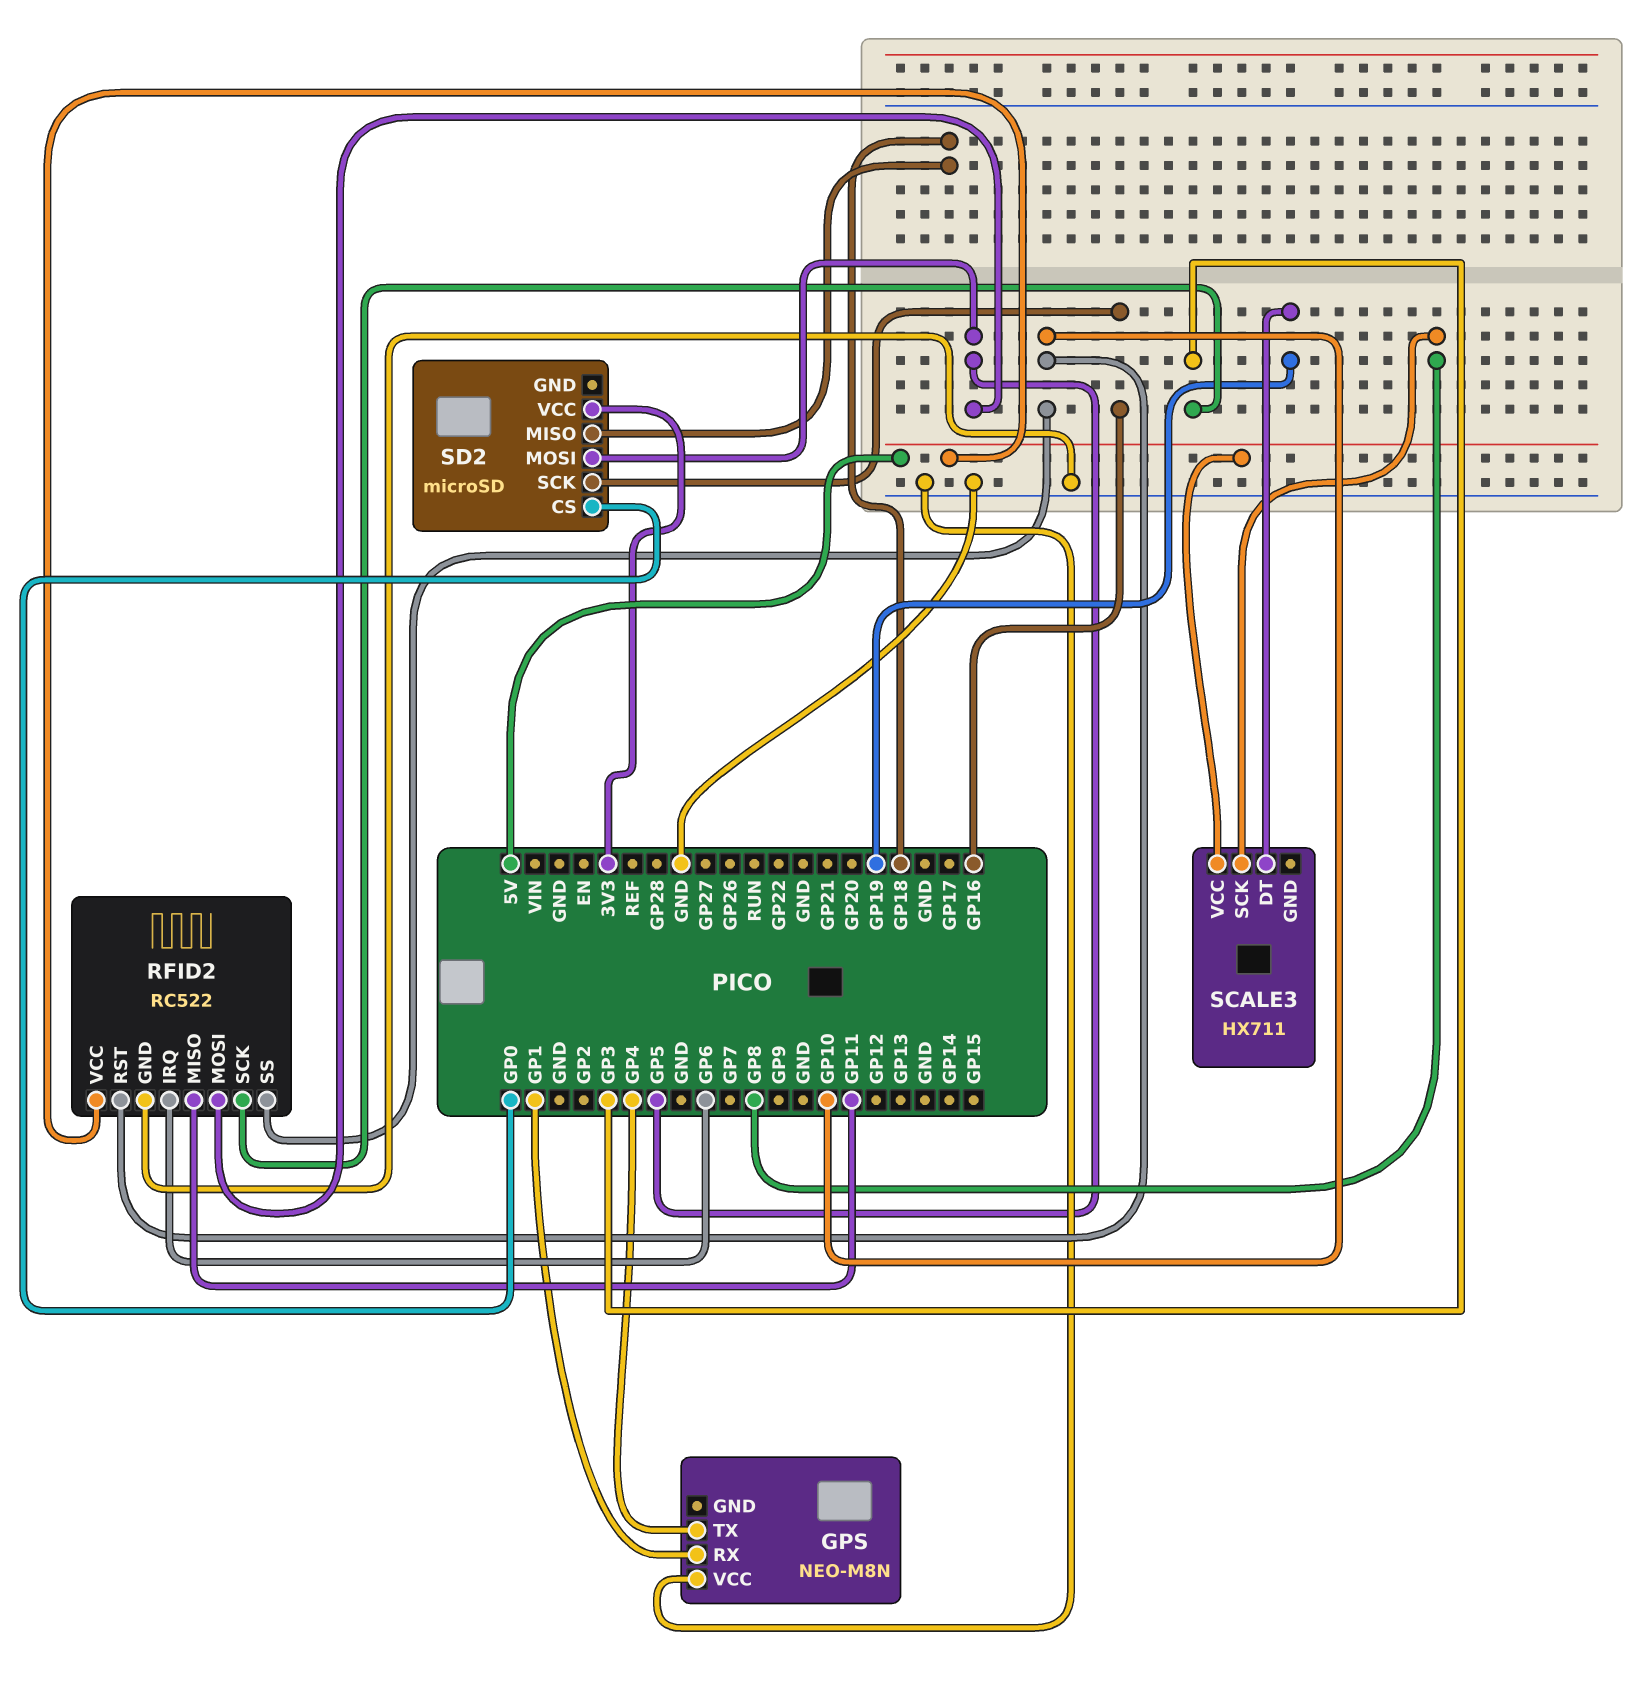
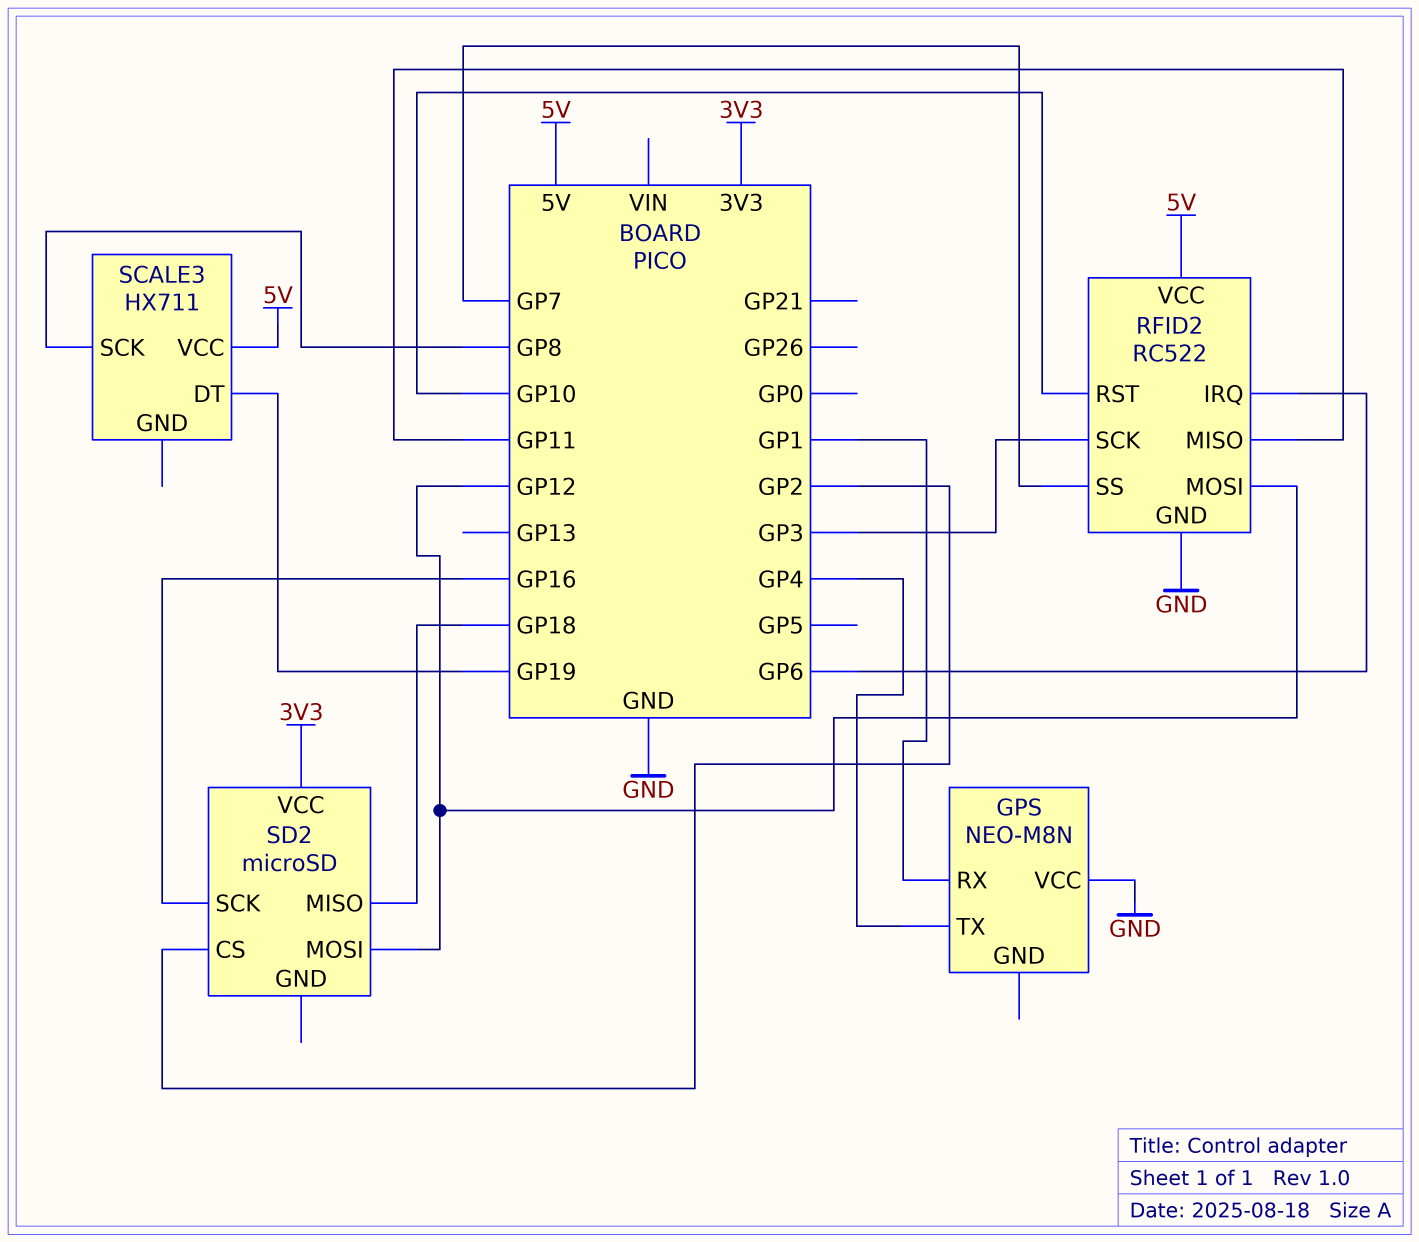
RFID2 pin MOSI: GP5 -> GP12
RFID2 pin SS: GP10 -> GP7
SD2 pin CS: GP0 -> GP2
SD2 pin MOSI: GP5 -> GP12

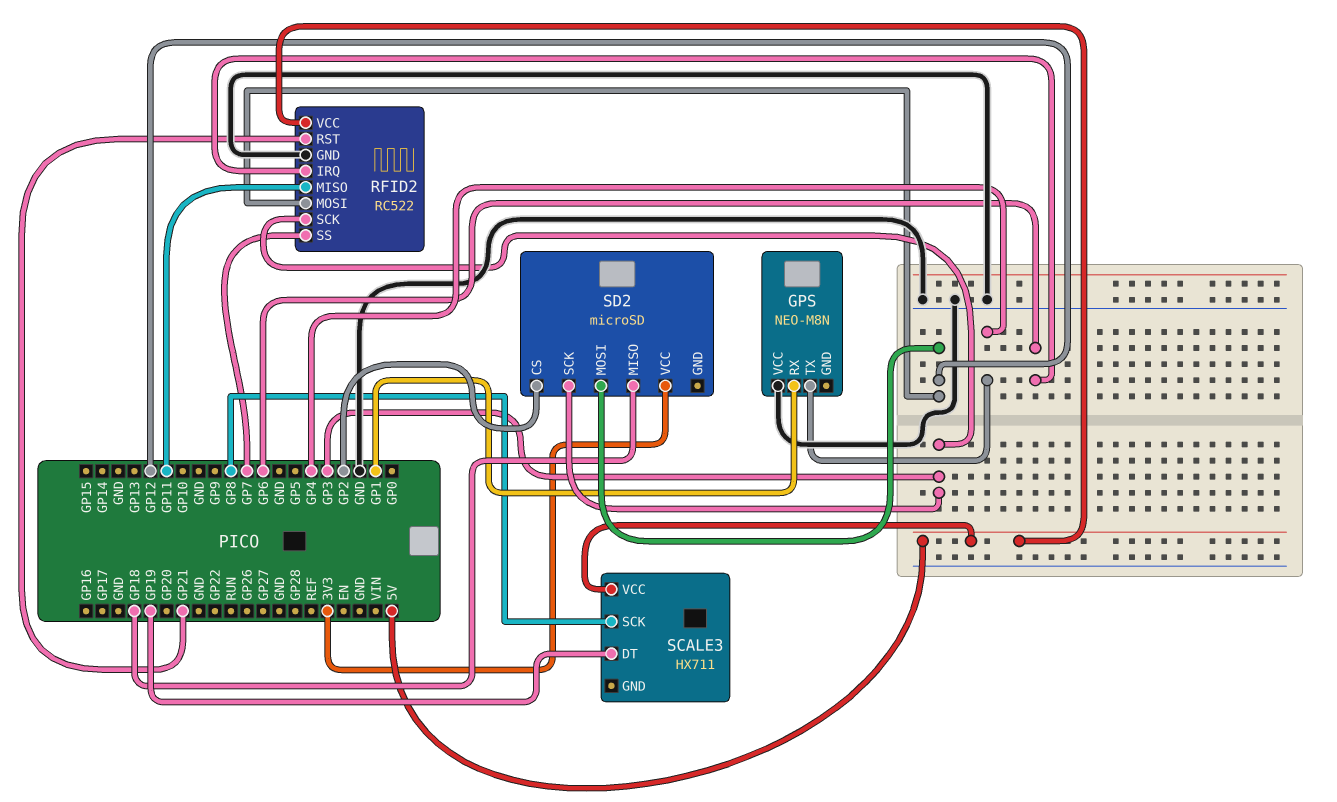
RFID2 pin RST: GP10 -> GP21
SD2 pin SCK: GP16 -> GP3

